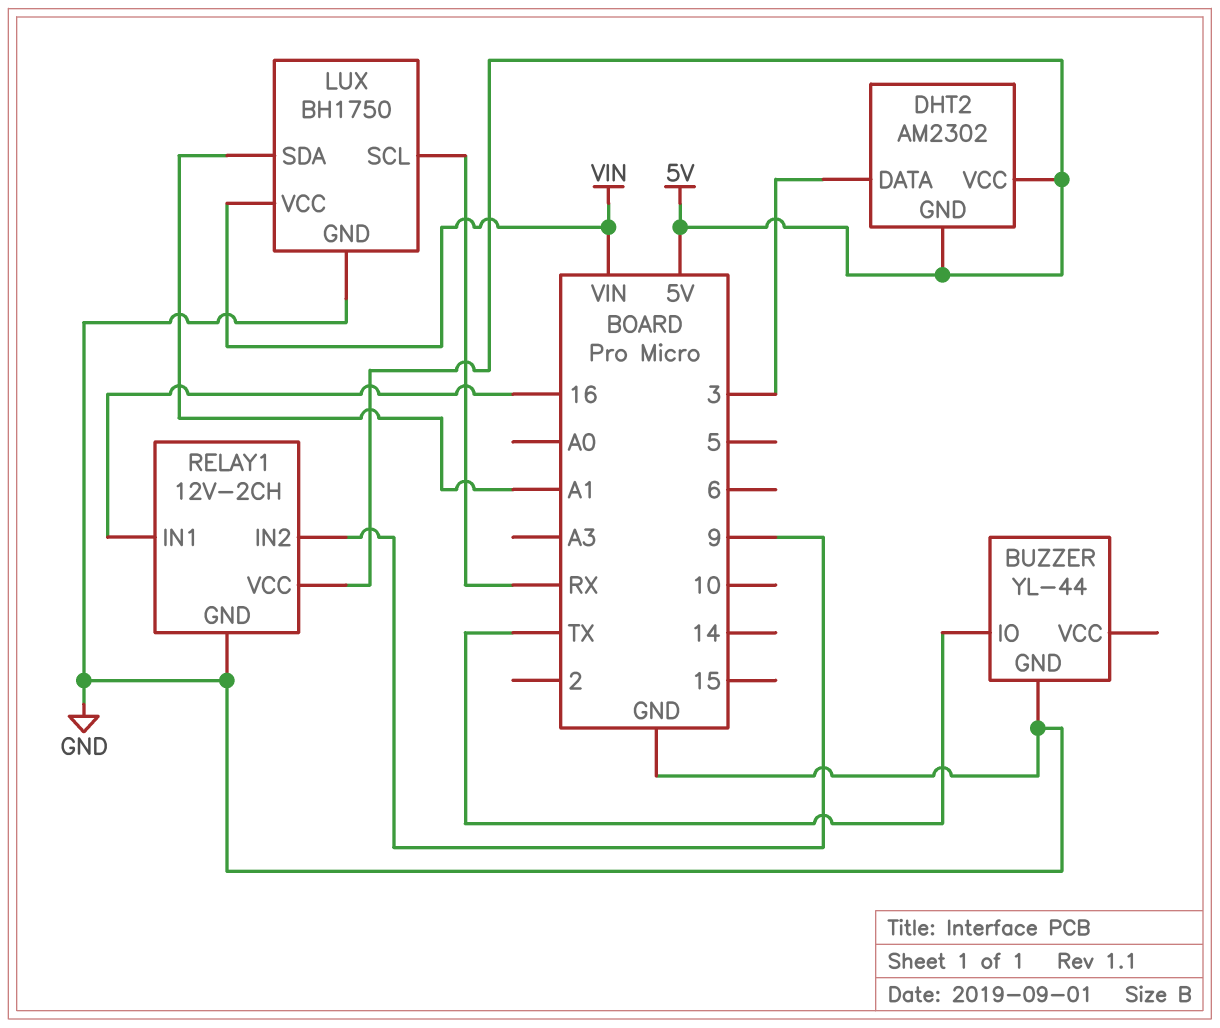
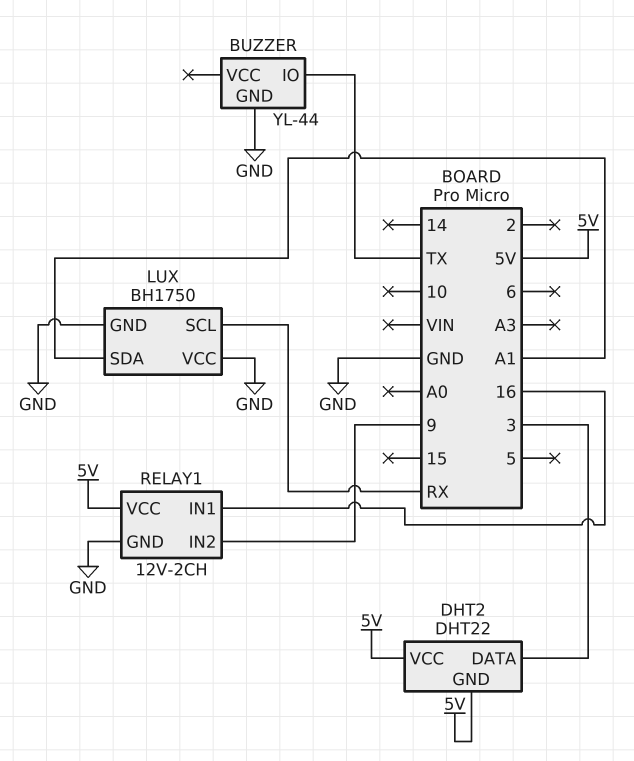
DHT2: AM2302 -> DHT22
LUX pin VCC: VIN -> GND

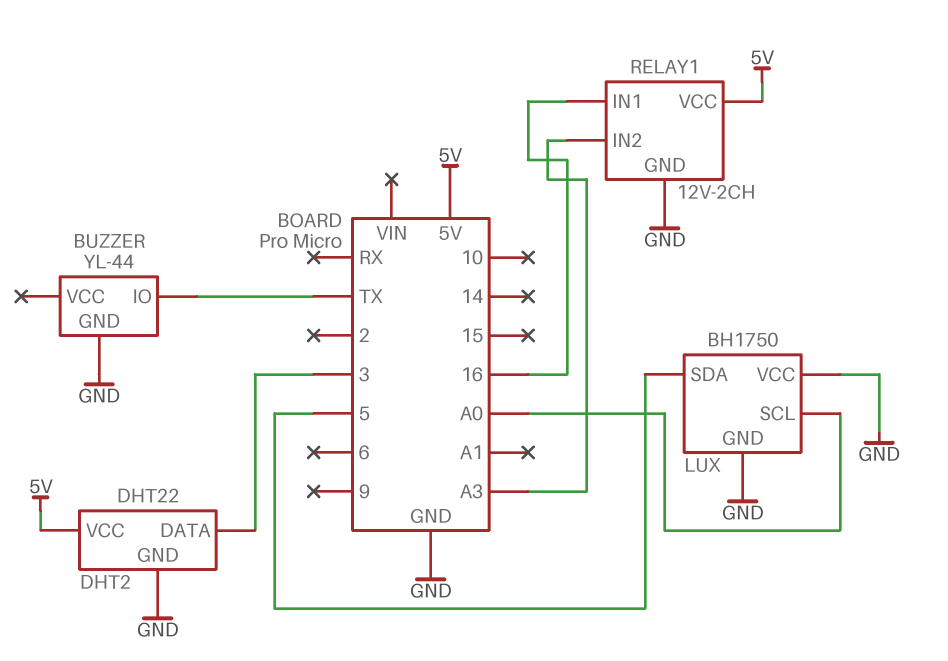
DHT2 pin GND: 5V -> GND
LUX pin SCL: RX -> A0
LUX pin SDA: A1 -> 5
RELAY1 pin IN2: 9 -> A3

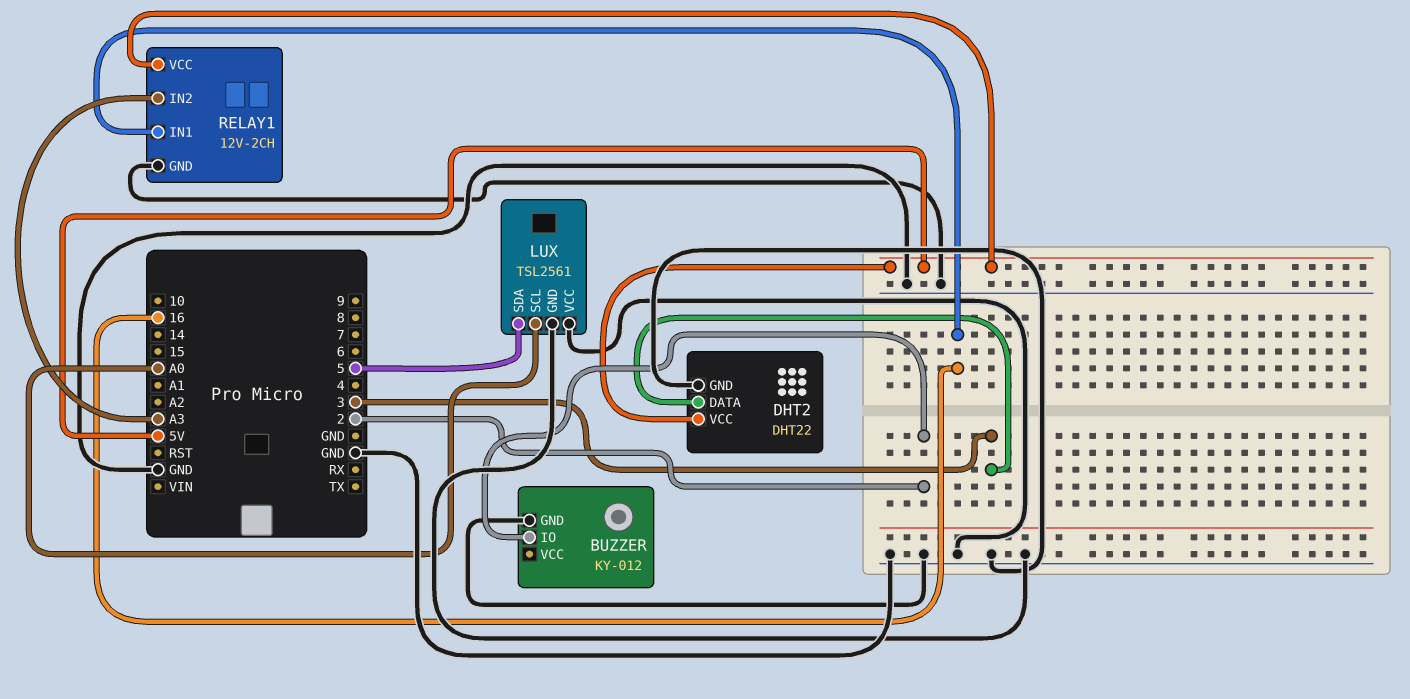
BUZZER: YL-44 -> KY-012
BUZZER pin IO: TX -> 2
LUX: BH1750 -> TSL2561

